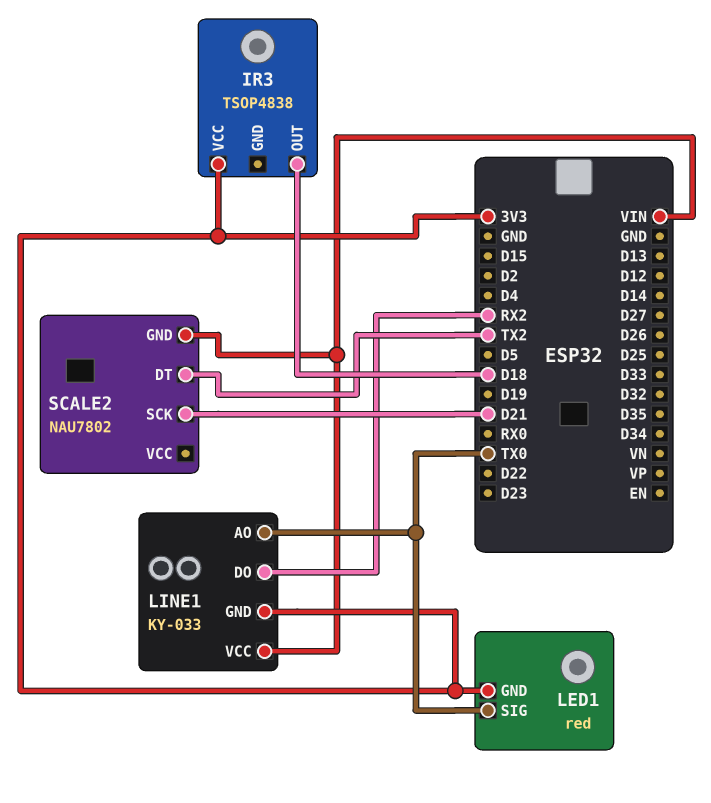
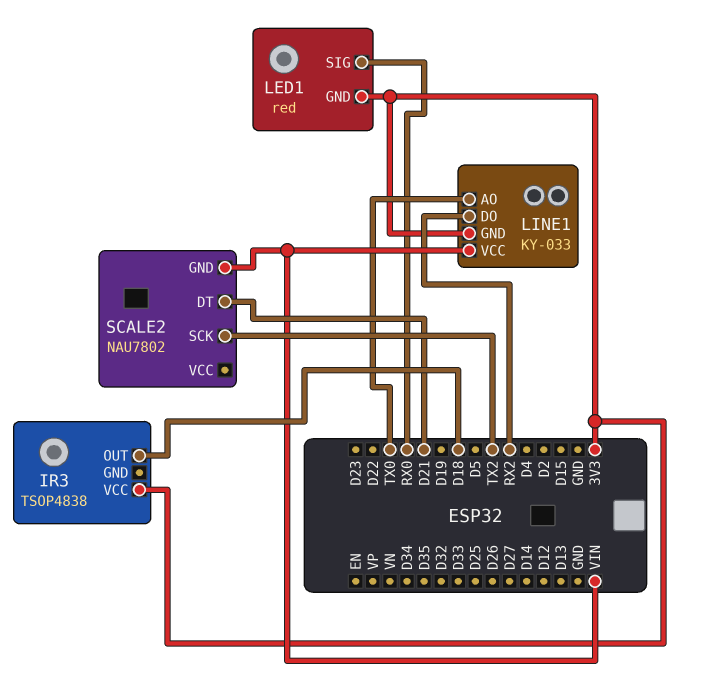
LED1 pin SIG: TX0 -> RX0
SCALE2 pin DT: TX2 -> D21
SCALE2 pin SCK: D21 -> TX2

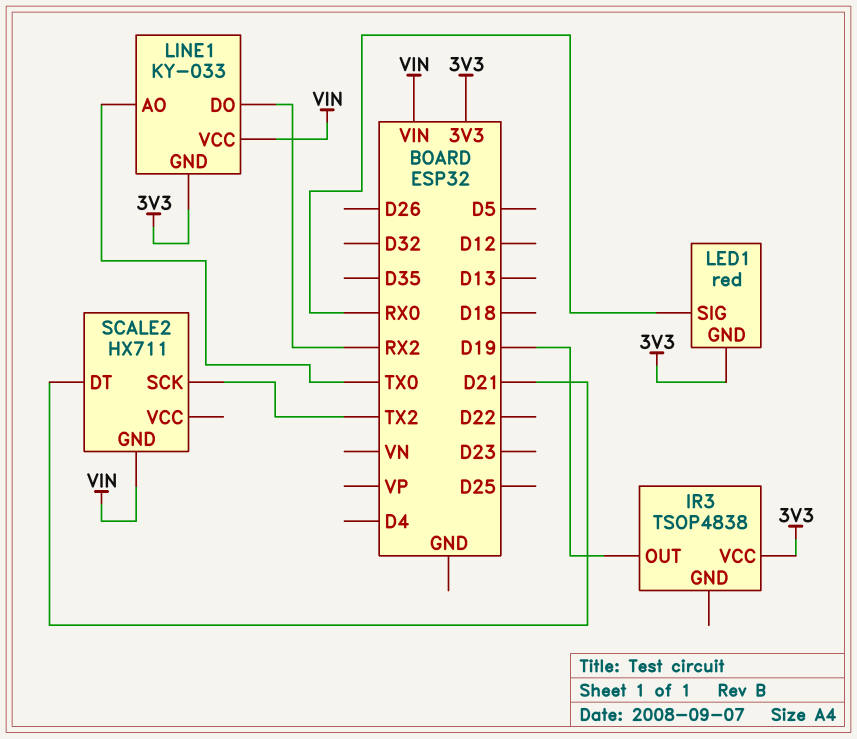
IR3 pin OUT: D18 -> D19
SCALE2: NAU7802 -> HX711

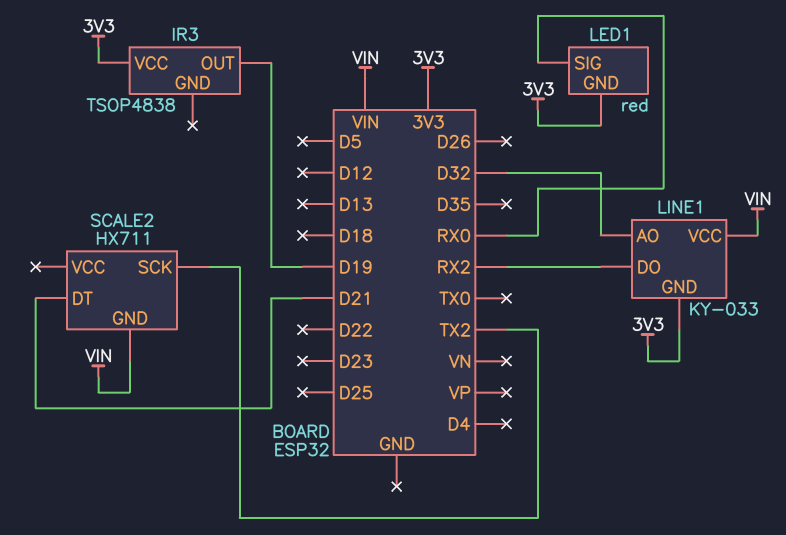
LINE1 pin AO: TX0 -> D32

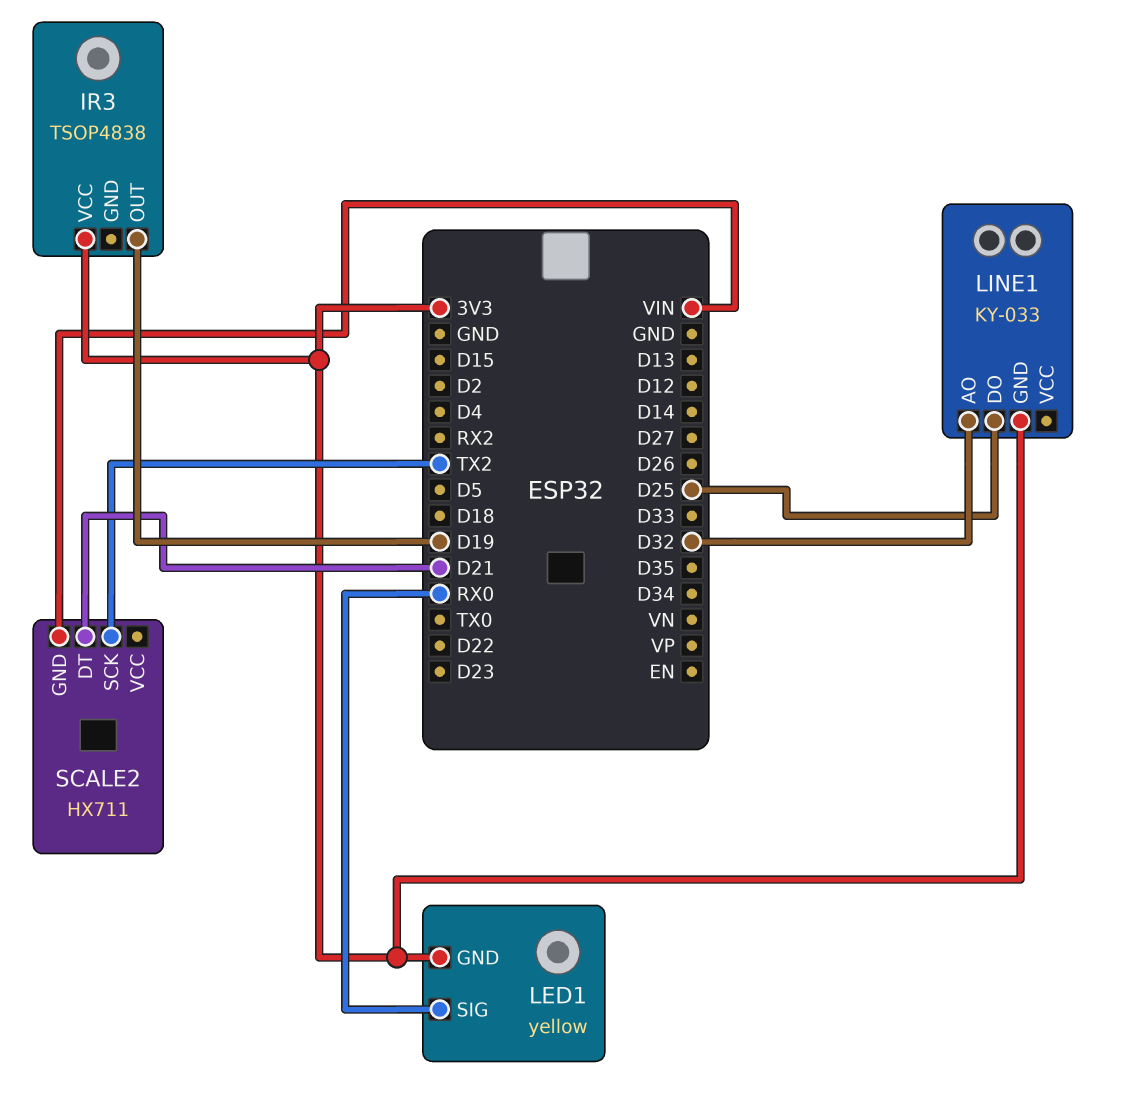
LED1: red -> yellow
LINE1 pin DO: RX2 -> D25
LINE1 pin VCC: VIN -> none

